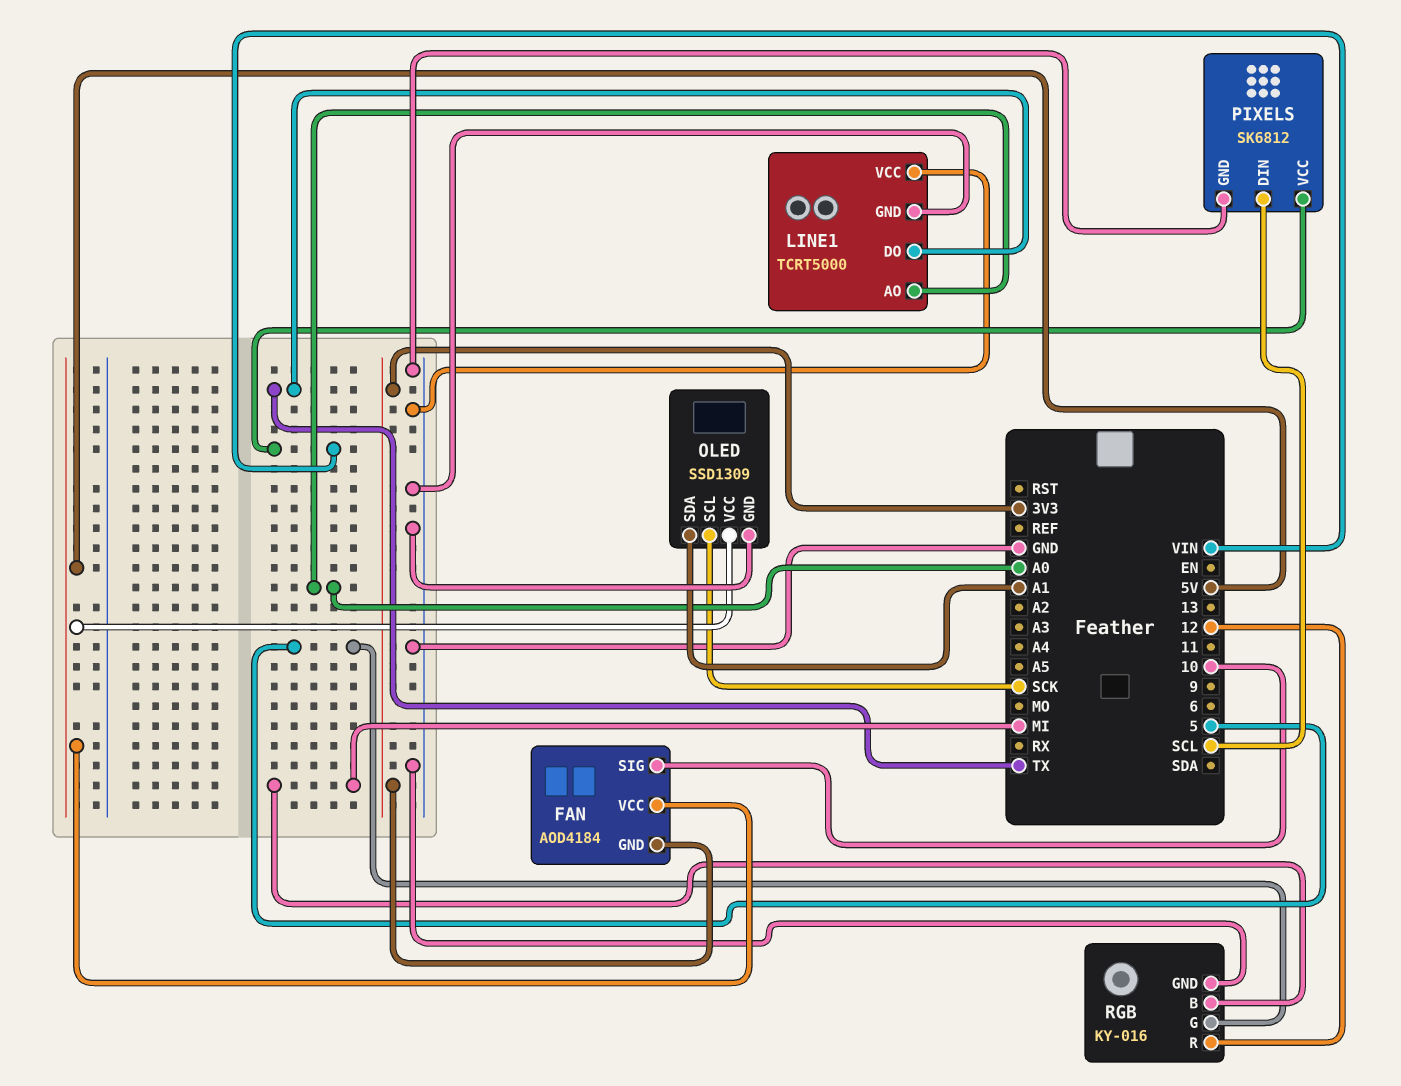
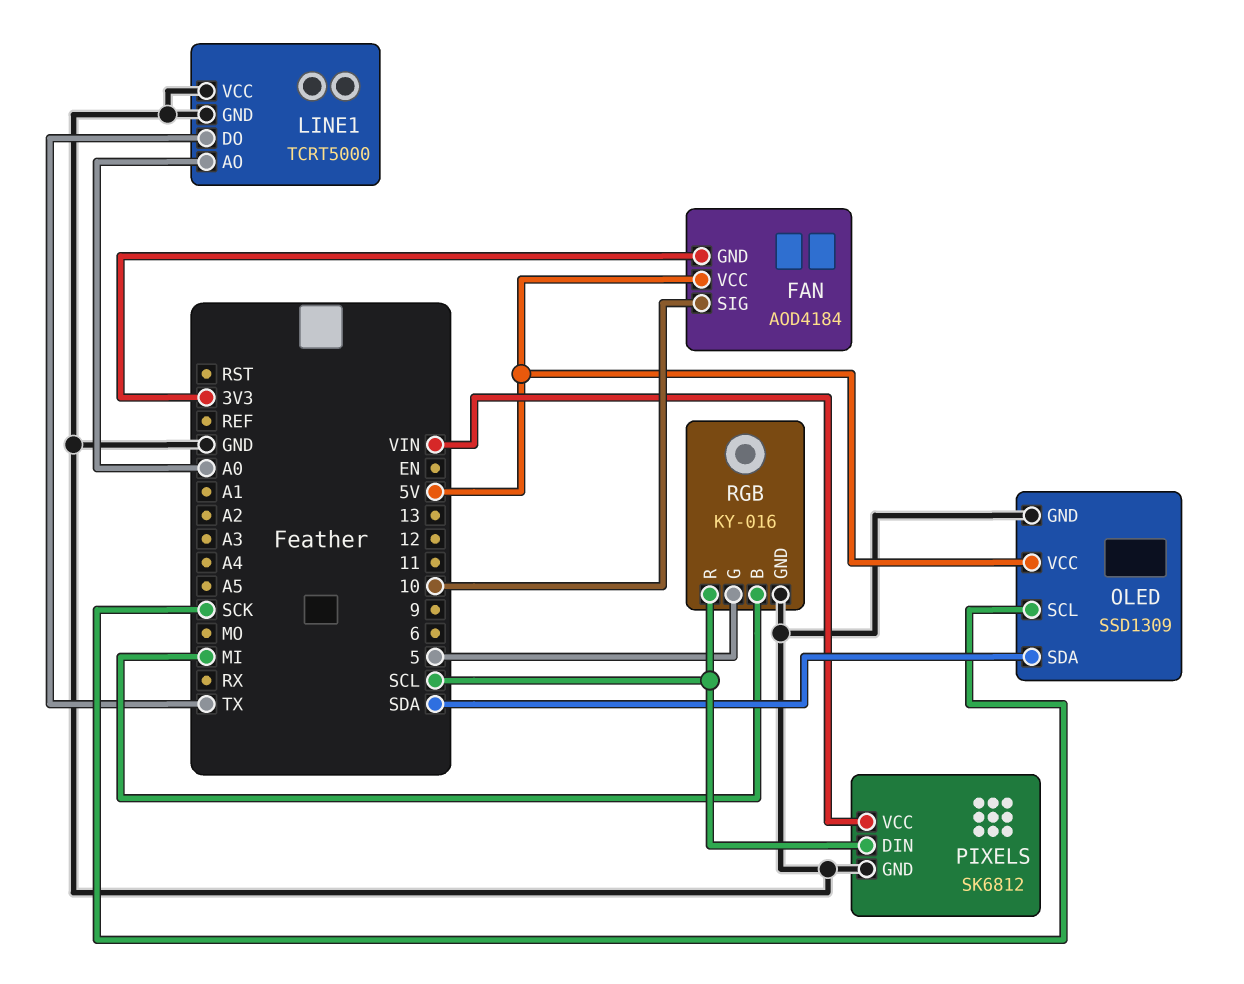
OLED pin SDA: A1 -> SDA
RGB pin R: 12 -> SCL

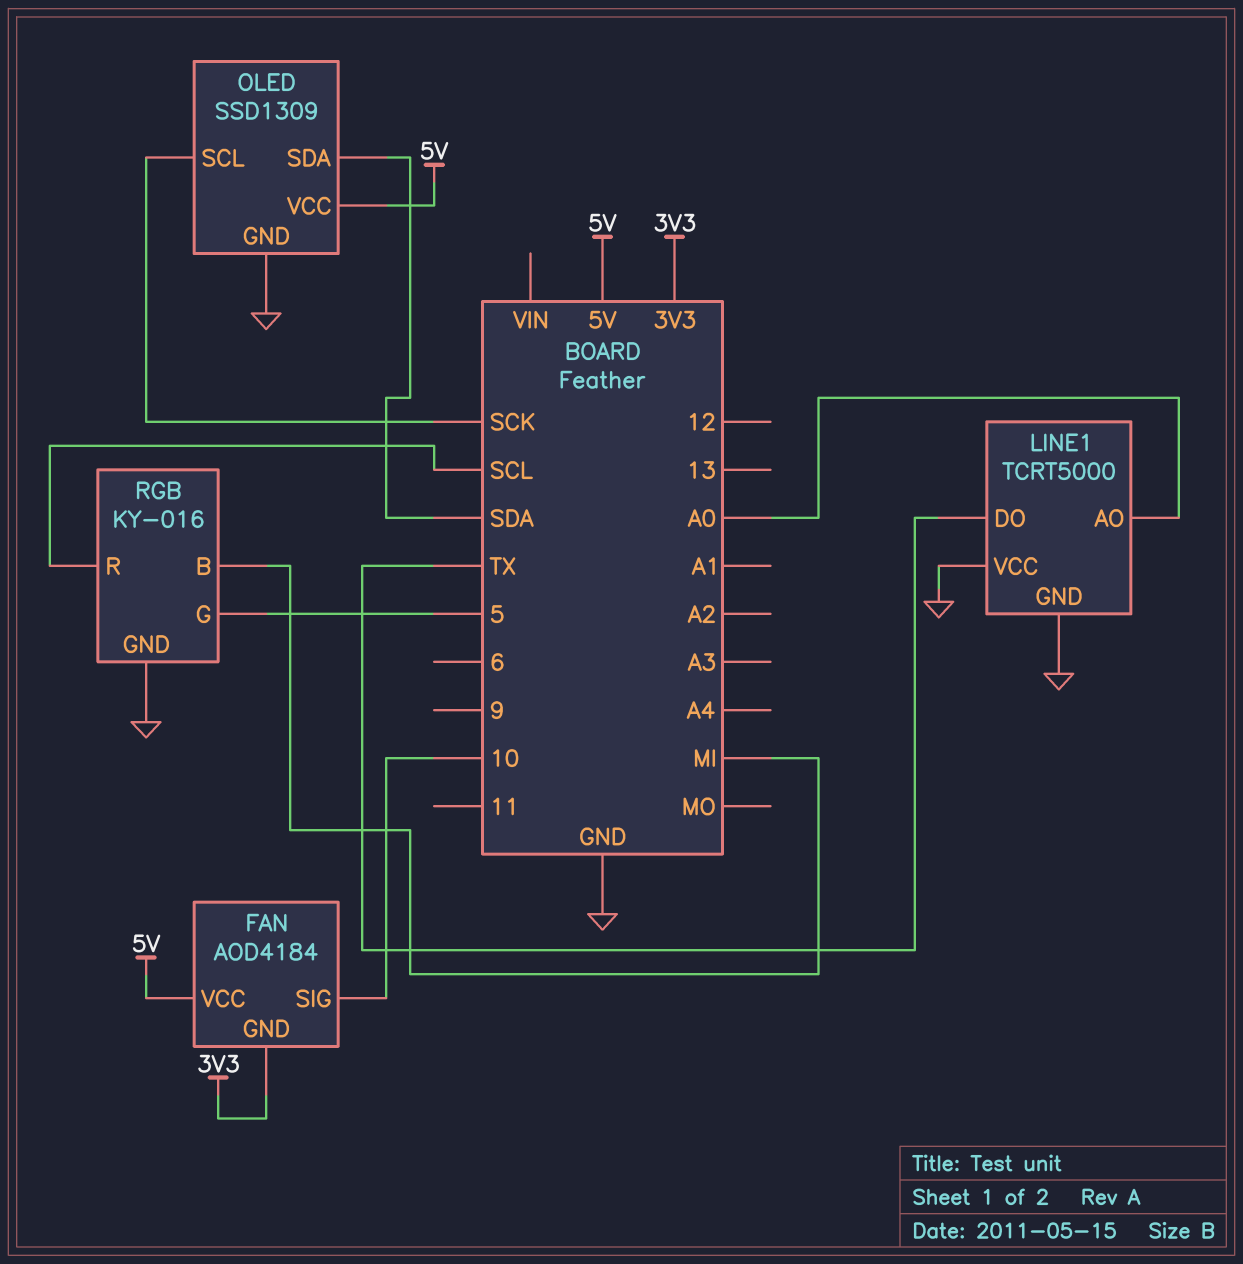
PIXELS: SK6812 -> none
PIXELS pin DIN: SCL -> none
PIXELS pin GND: GND -> none
PIXELS pin VCC: VIN -> none

